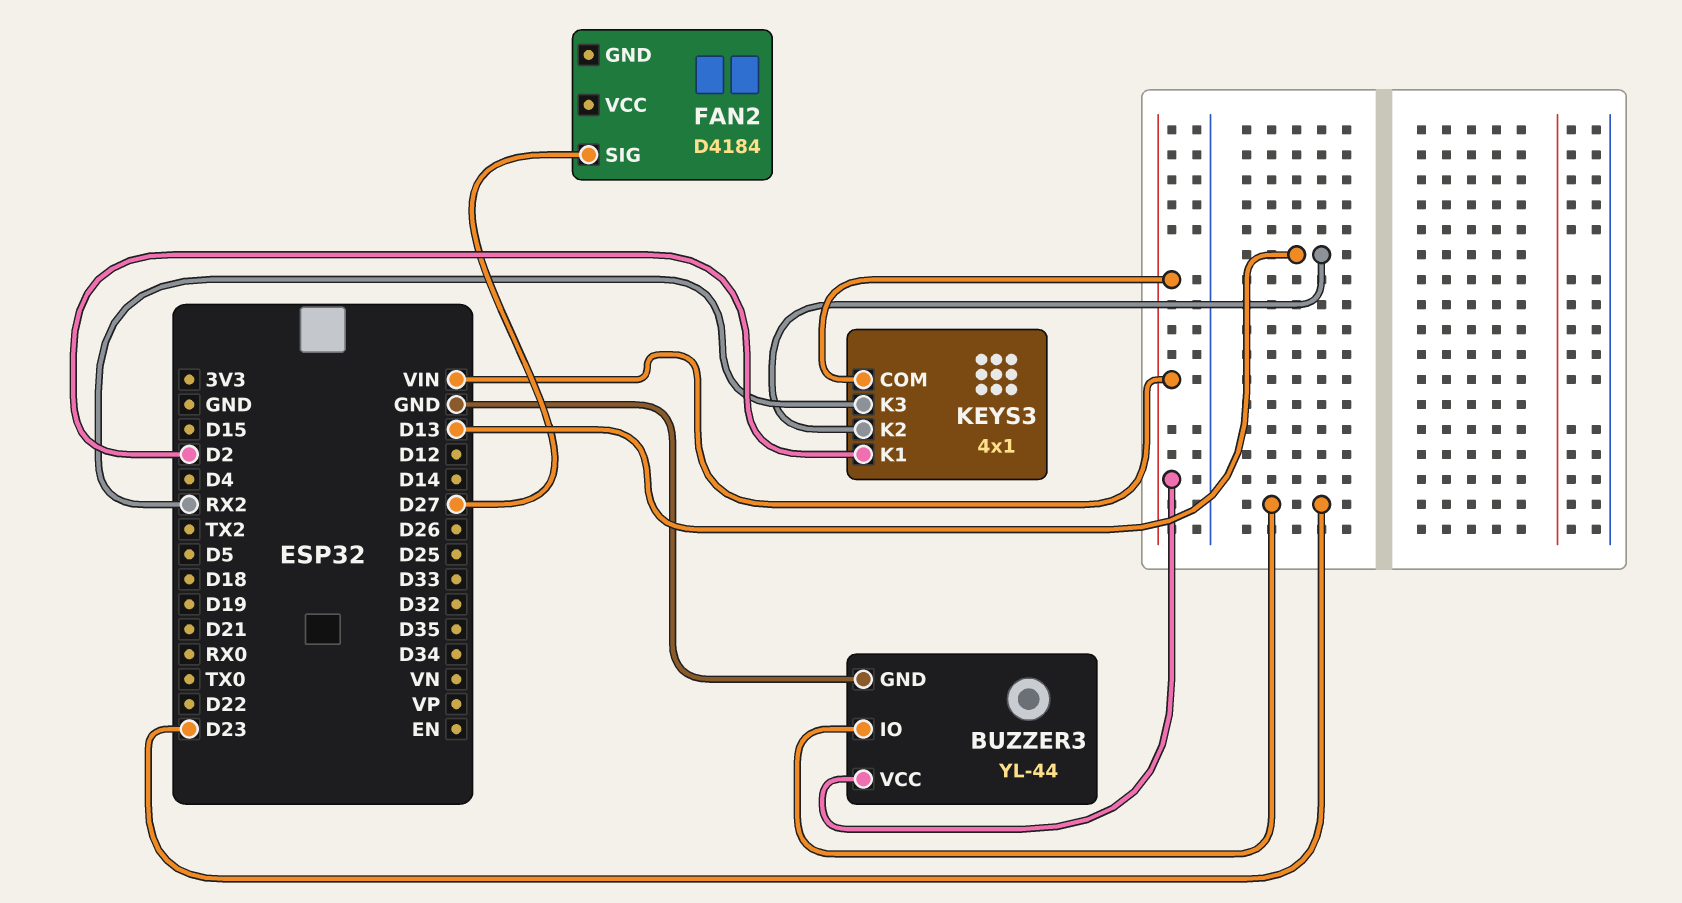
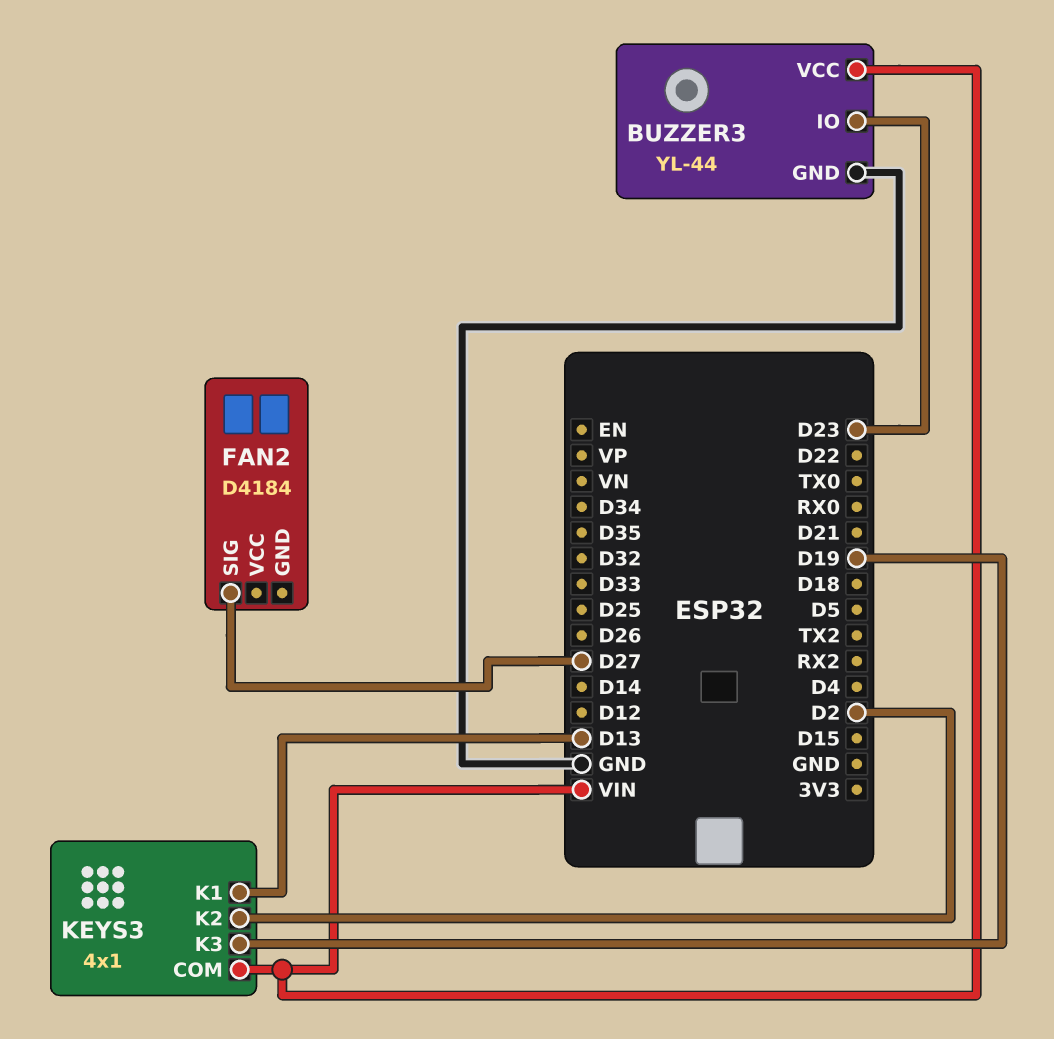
KEYS3 pin K1: D2 -> D13
KEYS3 pin K2: D13 -> D2
KEYS3 pin K3: RX2 -> D19

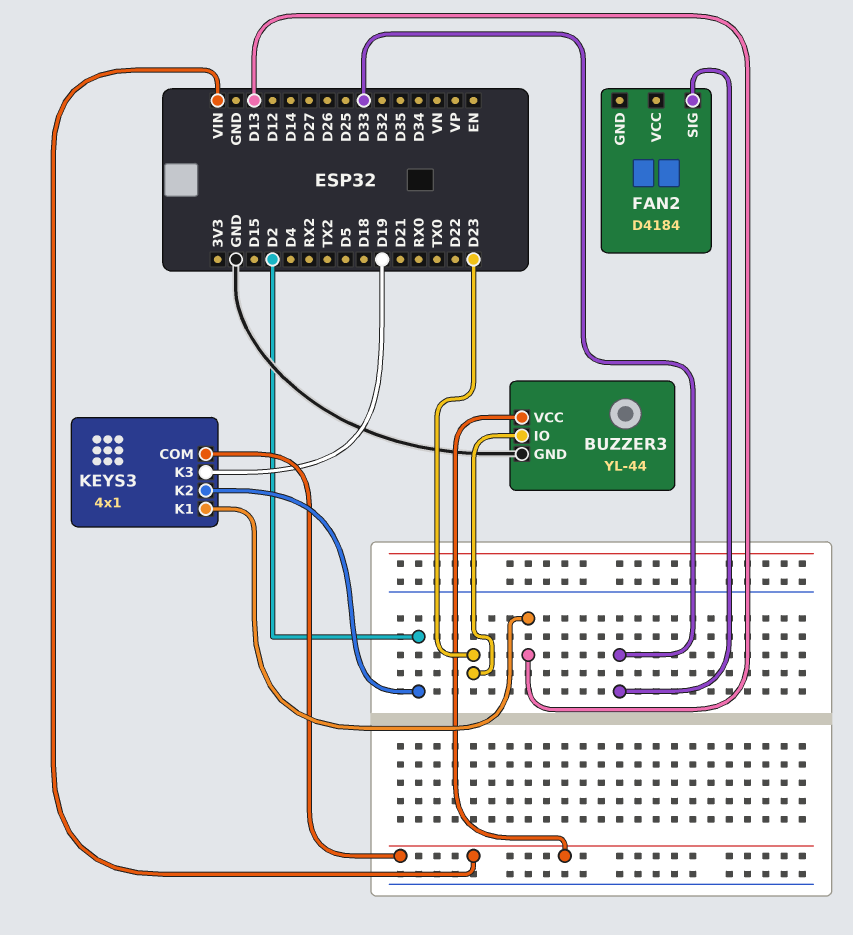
FAN2 pin SIG: D27 -> D33

